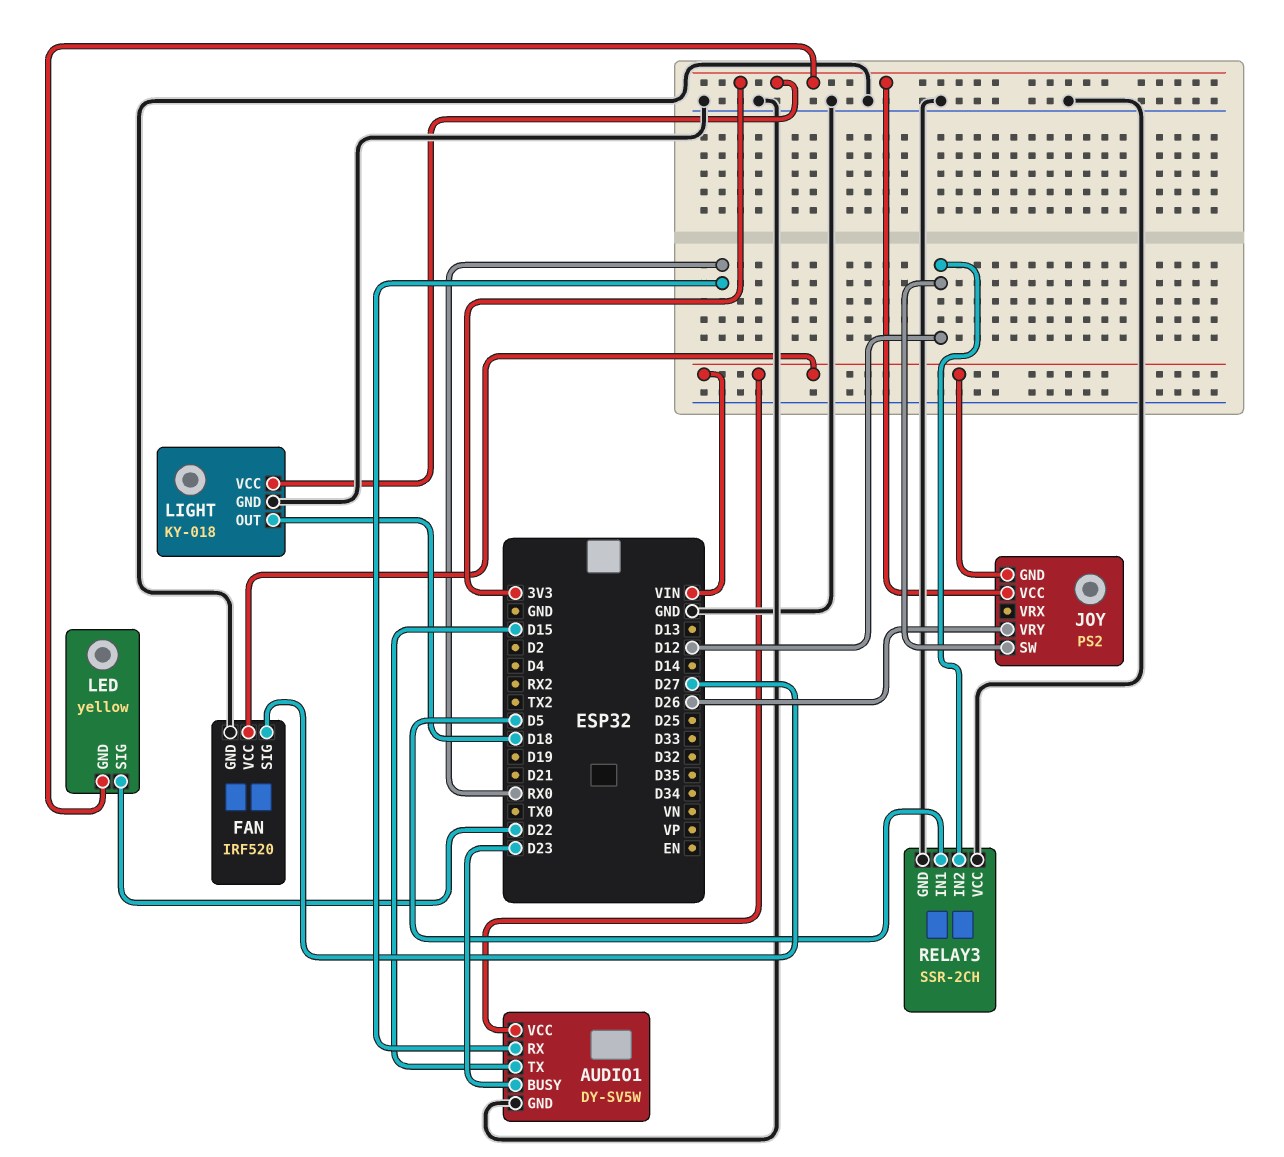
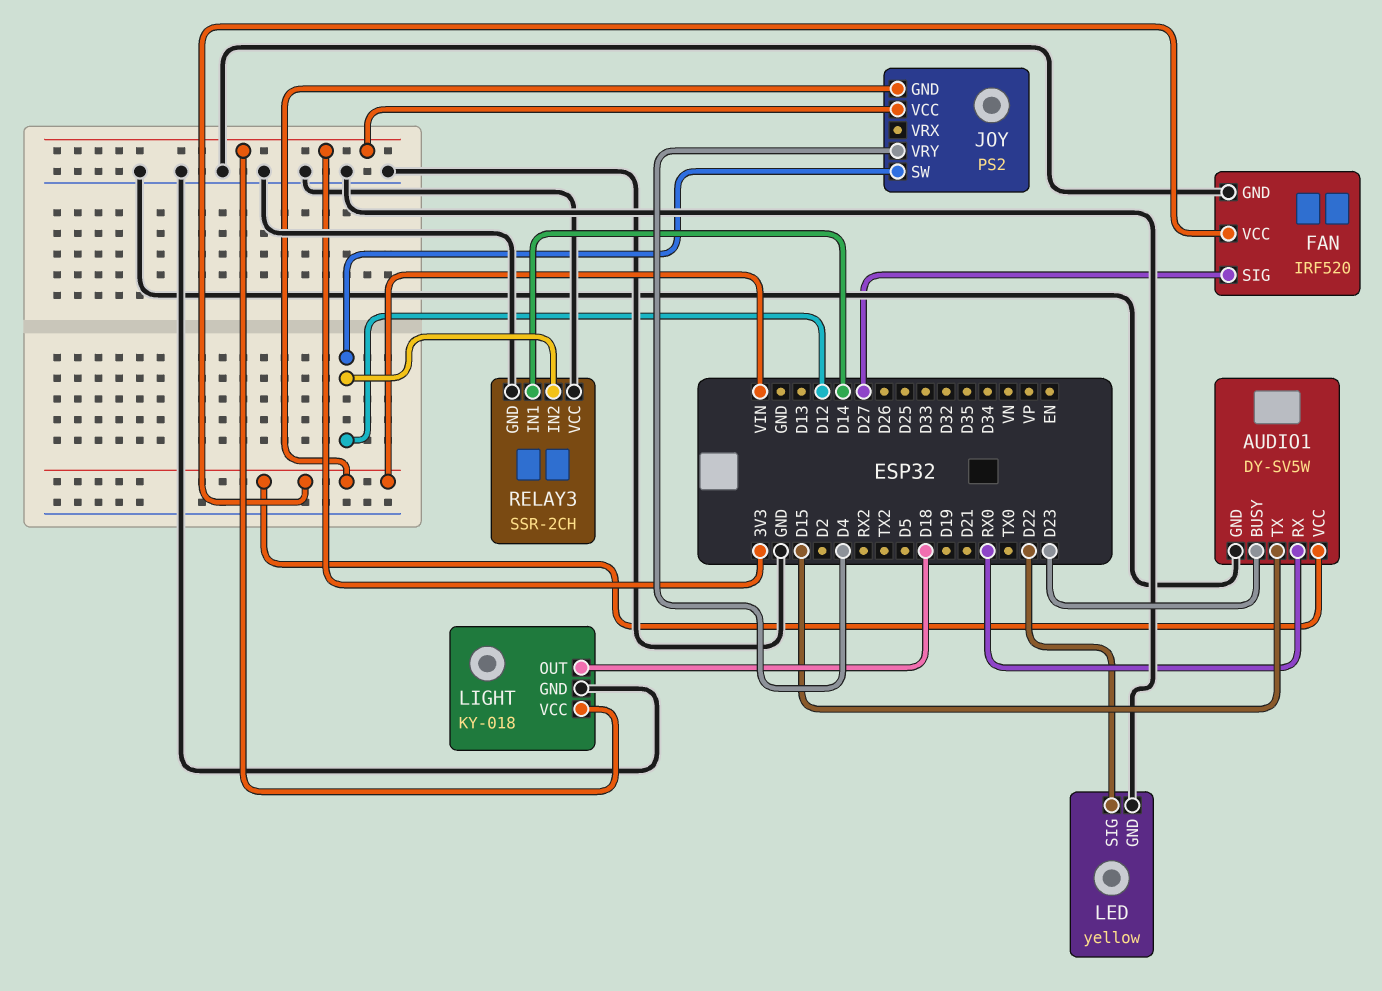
JOY pin VRY: D26 -> D4
LED pin GND: 3V3 -> GND
RELAY3 pin IN1: D5 -> D14

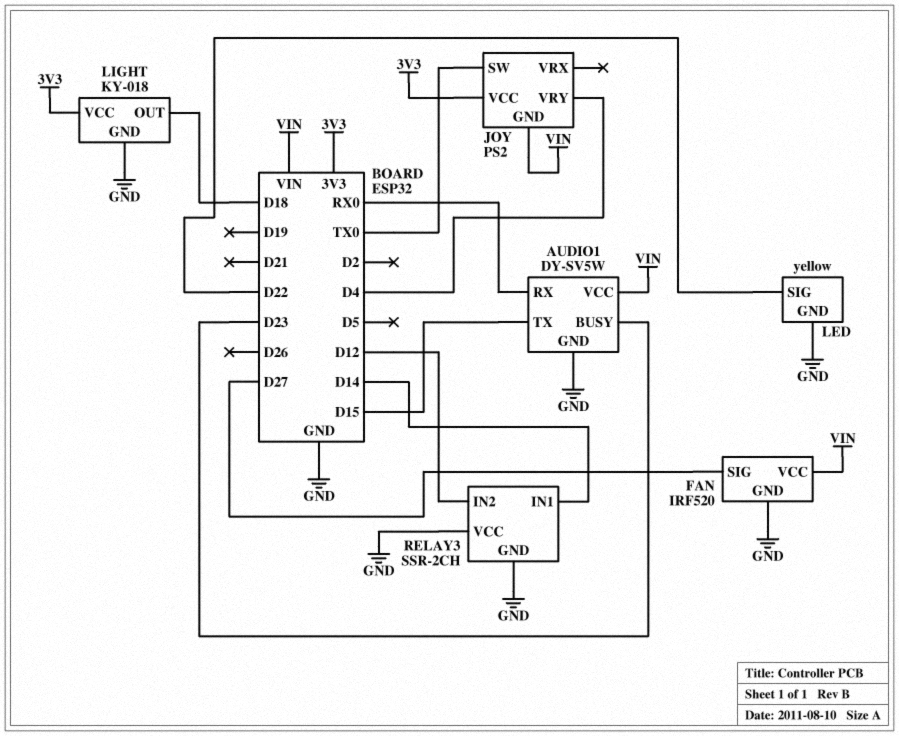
JOY pin SW: D12 -> TX0

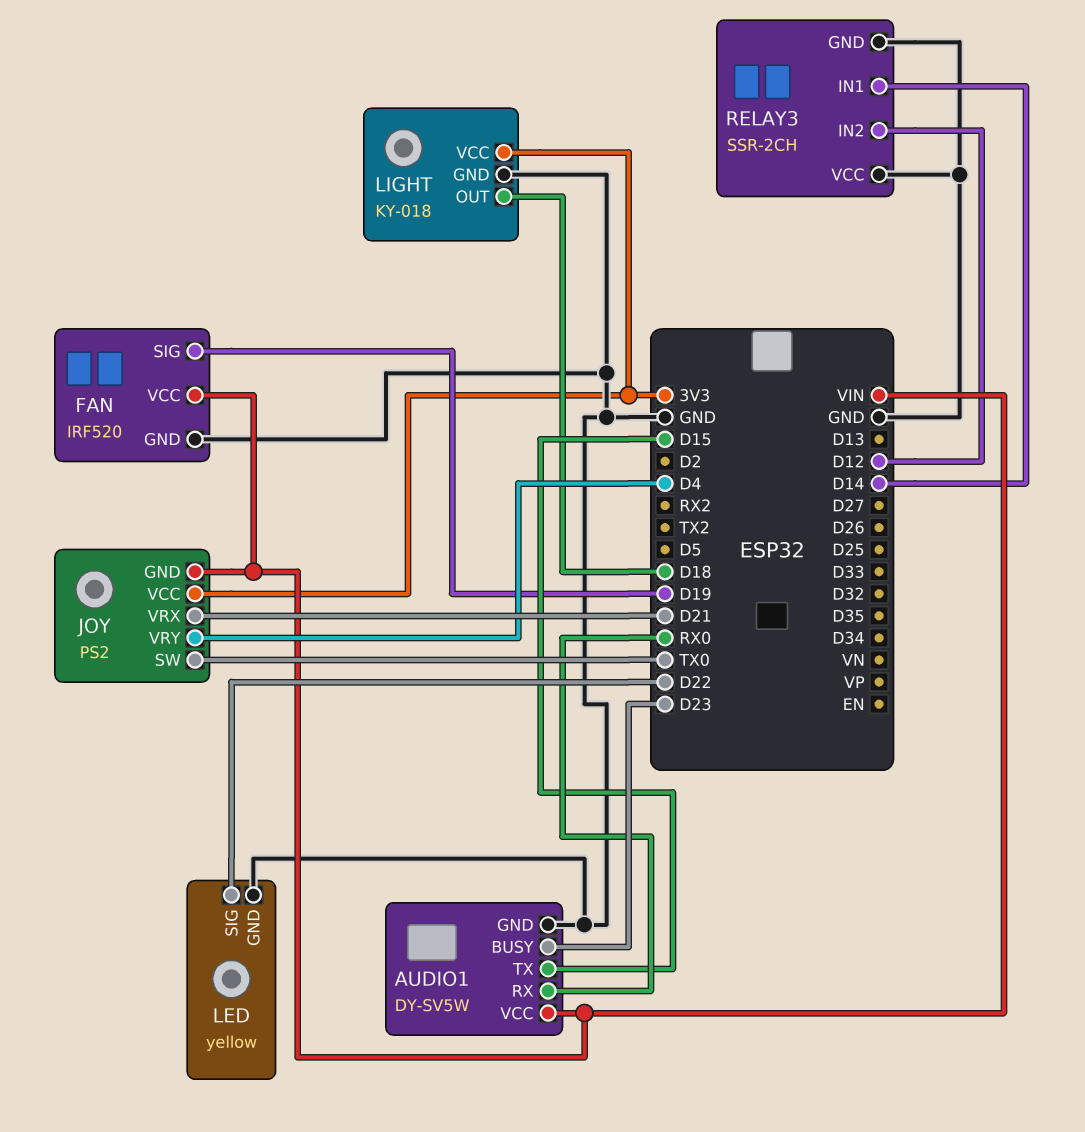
FAN pin SIG: D27 -> D19
JOY pin VRX: none -> D21

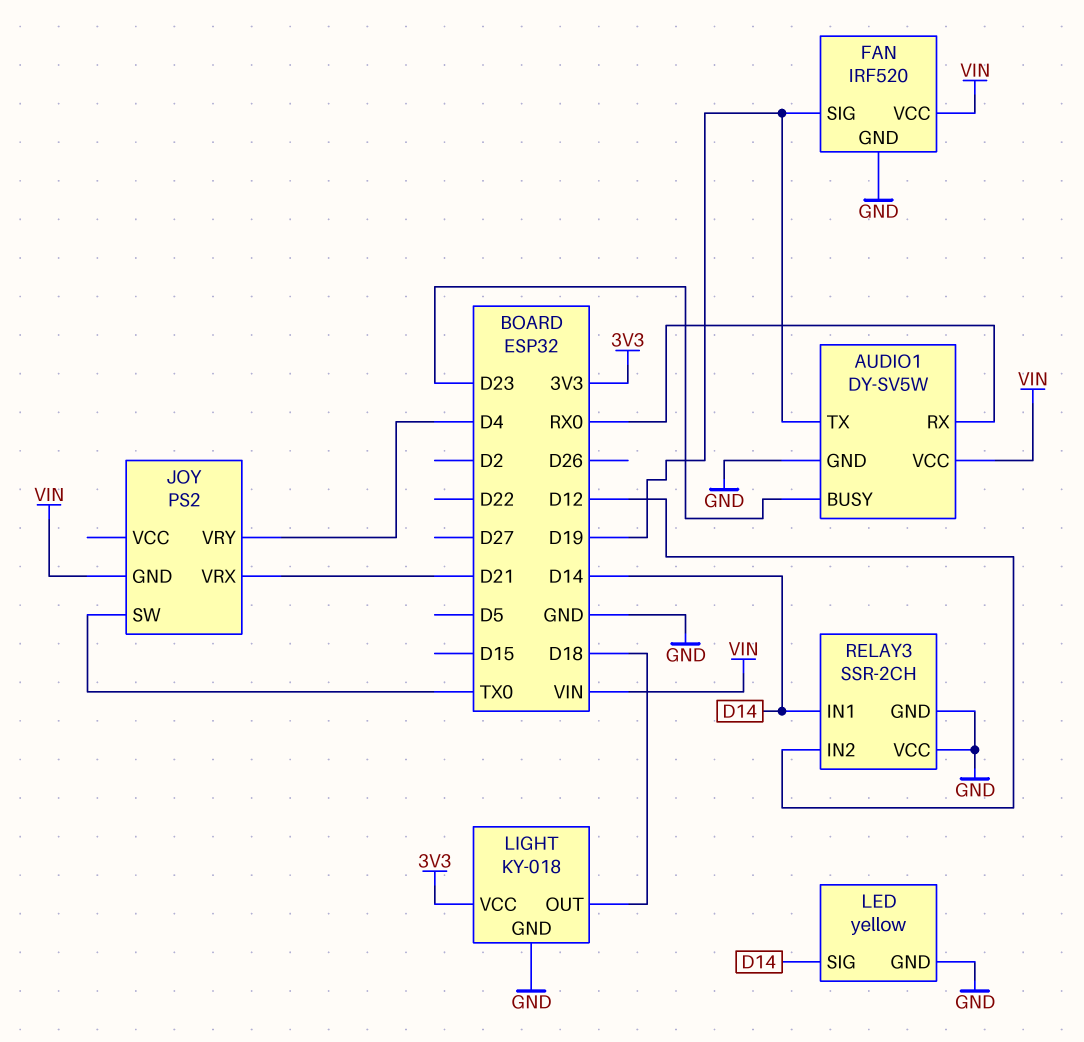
AUDIO1 pin TX: D15 -> D19
JOY pin VCC: 3V3 -> none
LED pin SIG: D22 -> D14

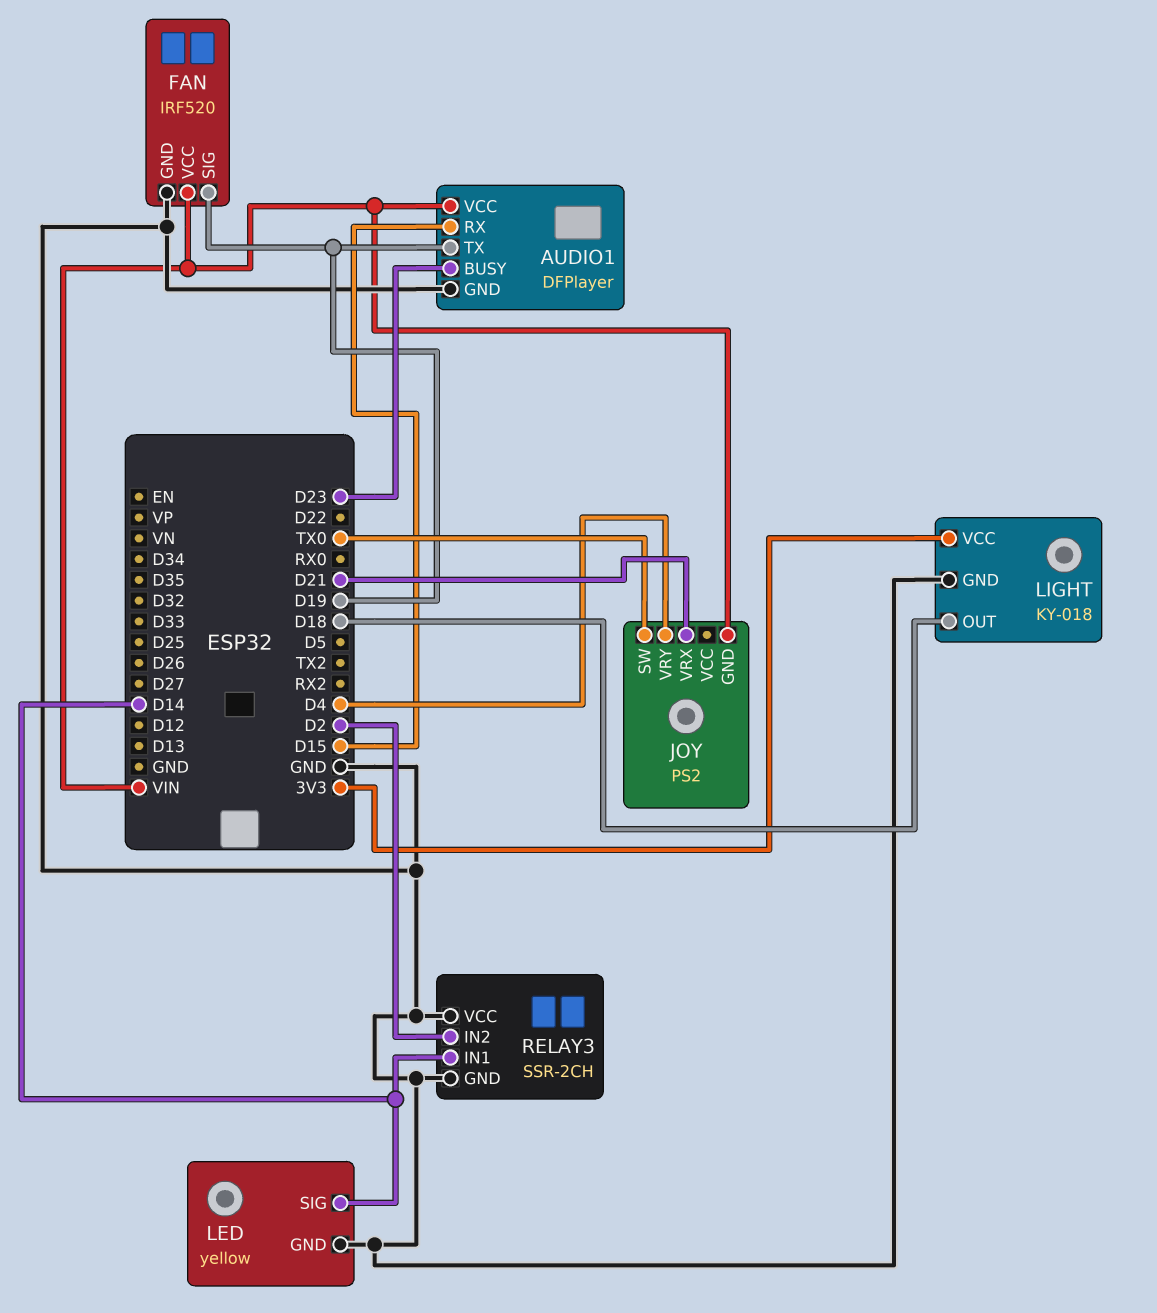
AUDIO1: DY-SV5W -> DFPlayer
AUDIO1 pin RX: RX0 -> D15
RELAY3 pin IN2: D12 -> D2

